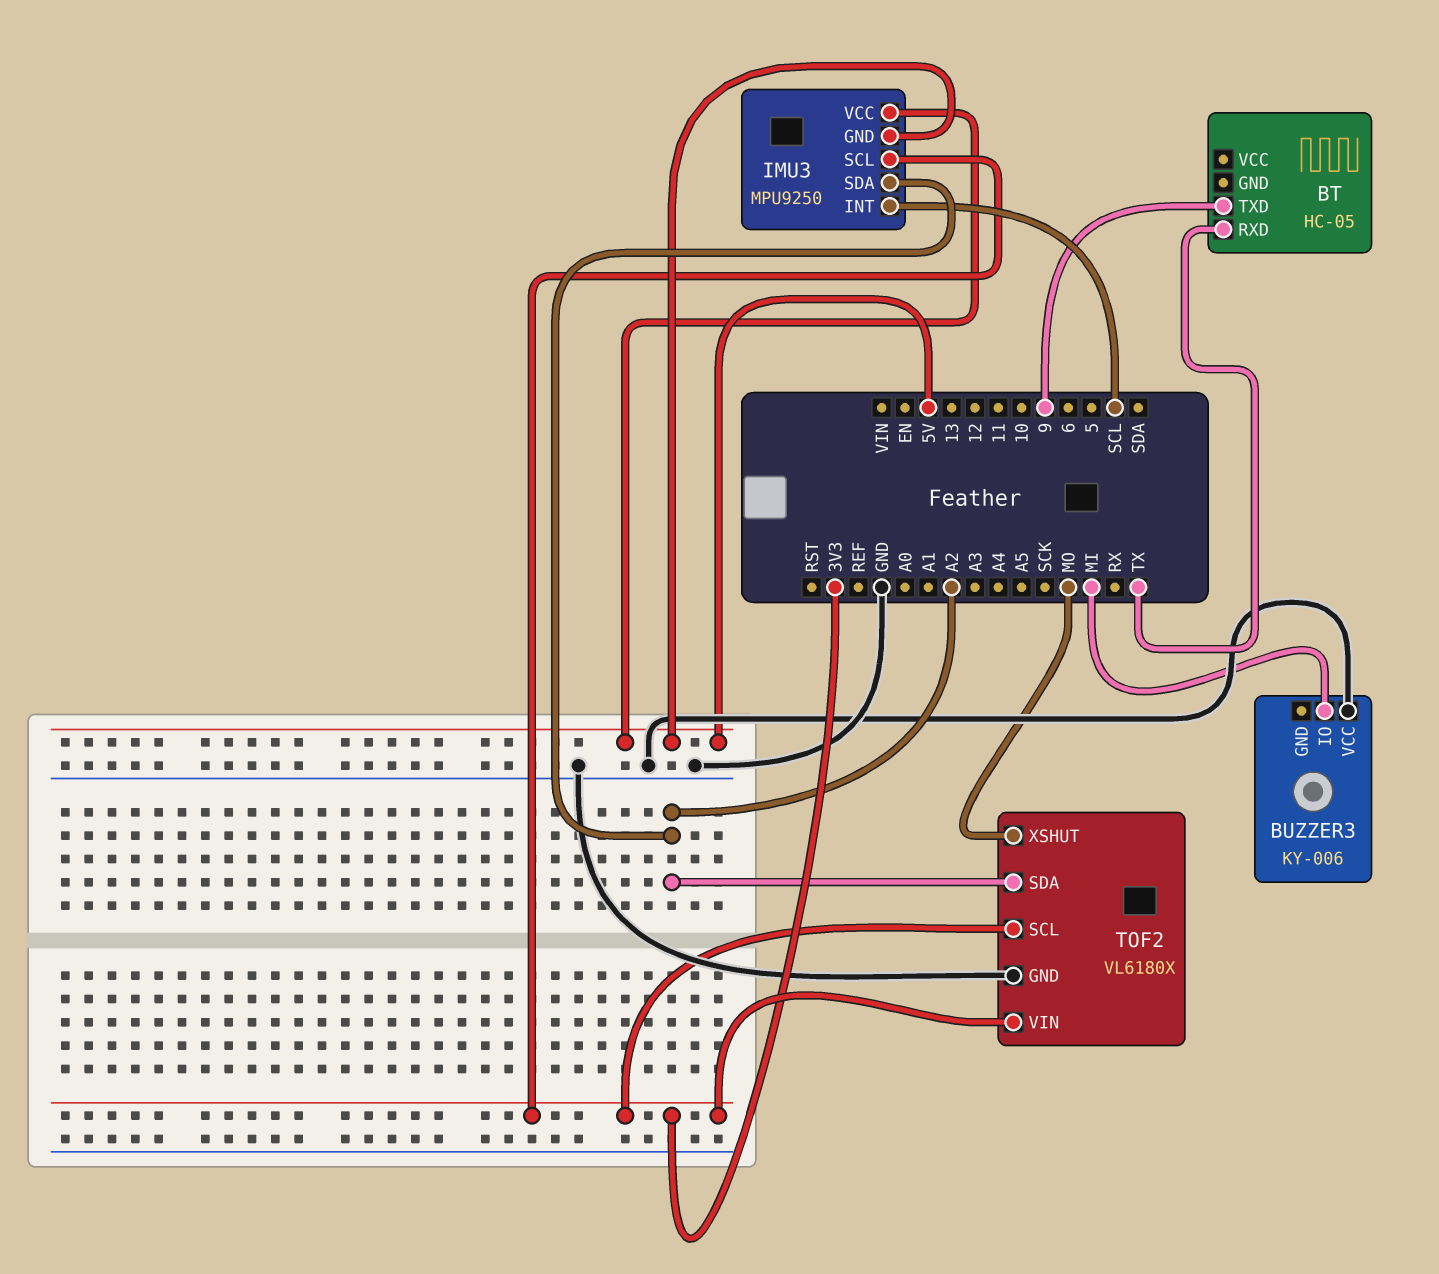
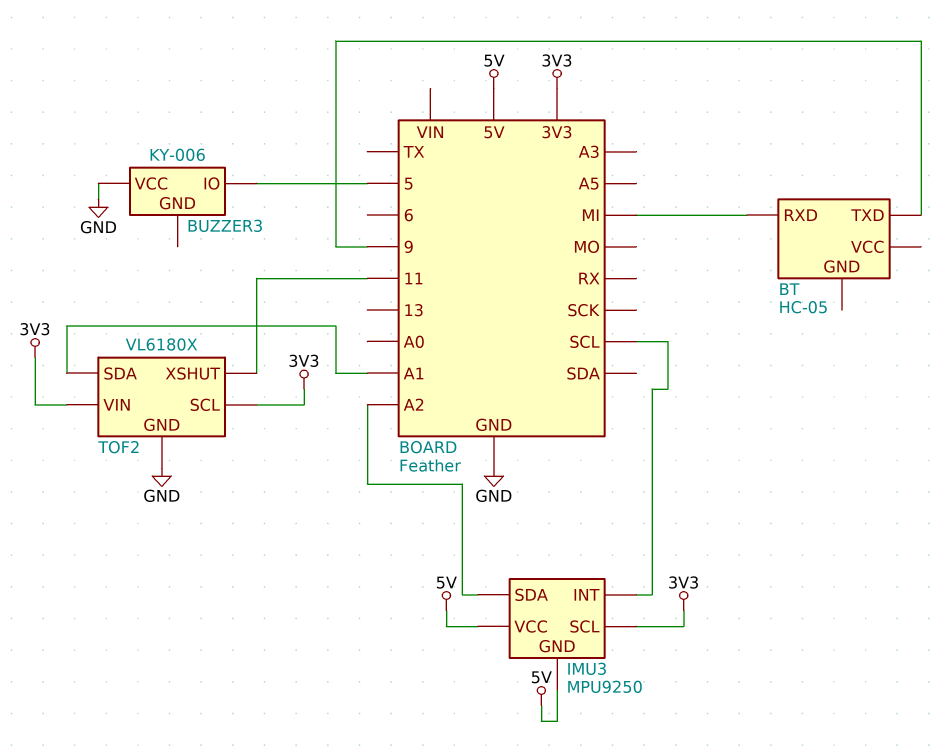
BT pin RXD: TX -> MI
BUZZER3 pin IO: MI -> 5
TOF2 pin SDA: A2 -> A1
TOF2 pin XSHUT: MO -> 11

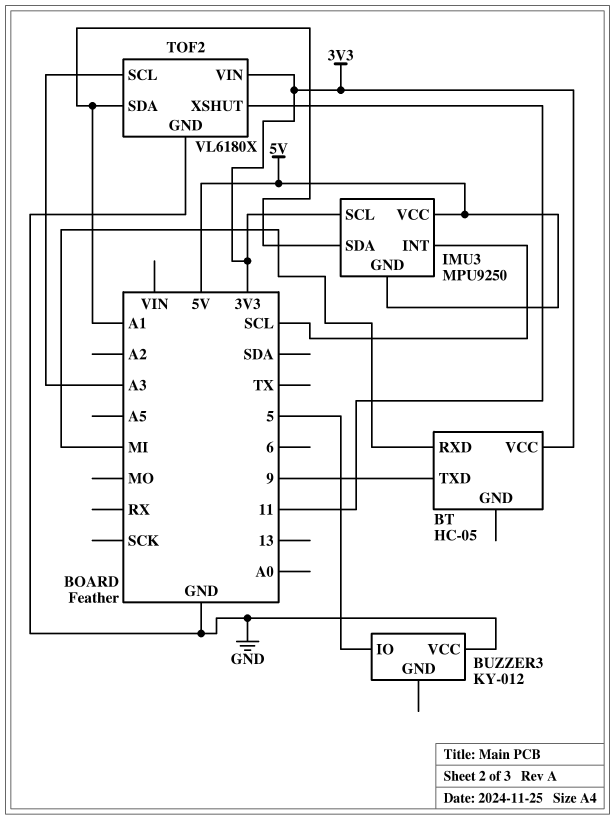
BT pin VCC: none -> 3V3
BUZZER3: KY-006 -> KY-012
IMU3 pin SDA: A2 -> A1
TOF2 pin SCL: 3V3 -> A3

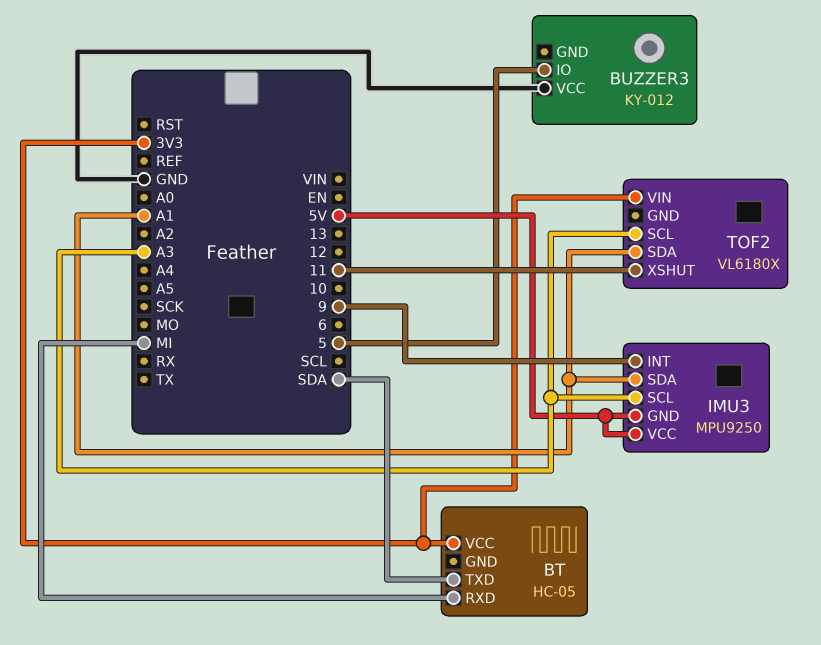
BT pin TXD: 9 -> SDA
IMU3 pin INT: SCL -> 9
IMU3 pin SCL: 3V3 -> A3
TOF2 pin GND: GND -> none

